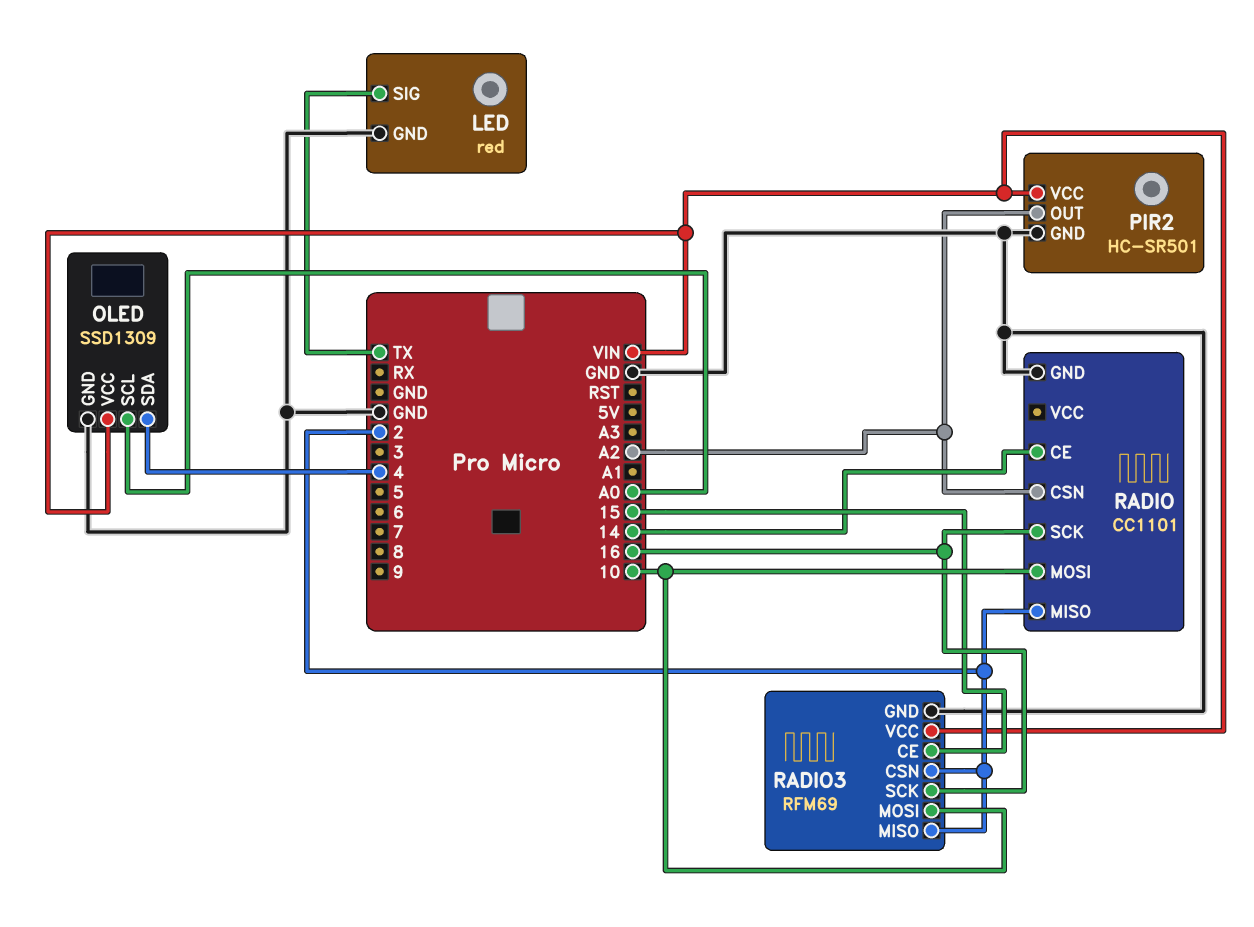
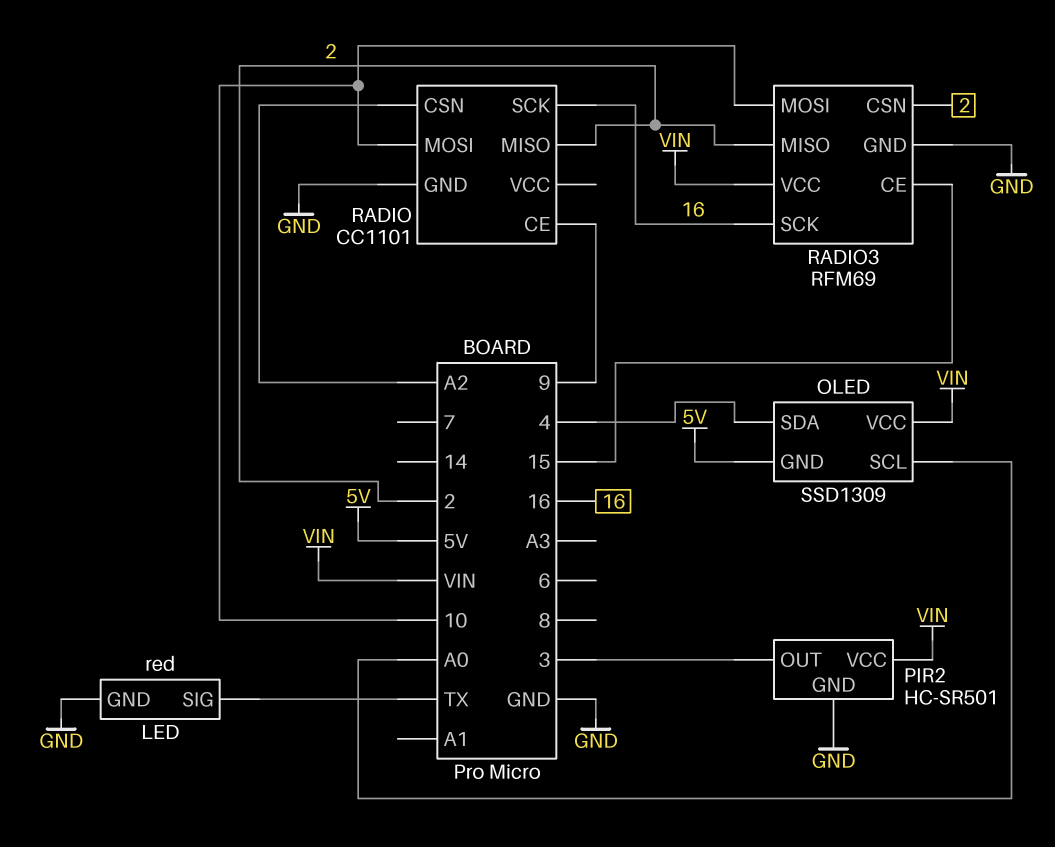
OLED pin GND: GND -> 5V
PIR2 pin OUT: A2 -> 3
RADIO pin CE: 14 -> 9

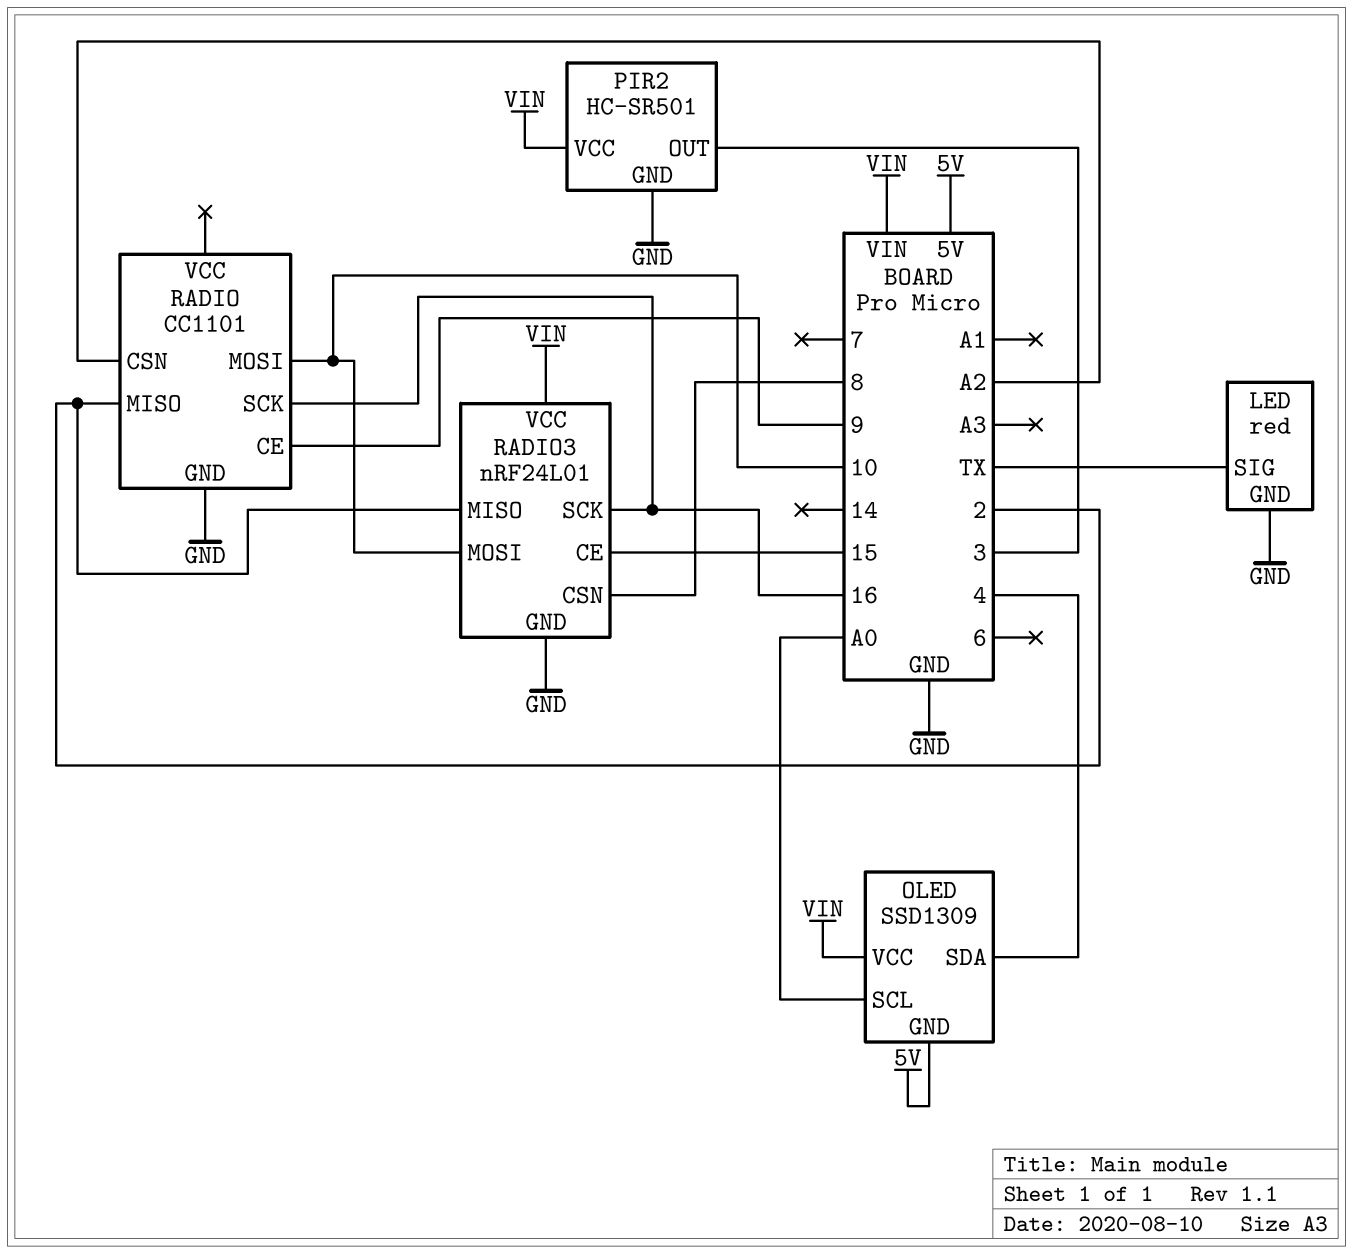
RADIO3: RFM69 -> nRF24L01
RADIO3 pin CSN: 2 -> 8

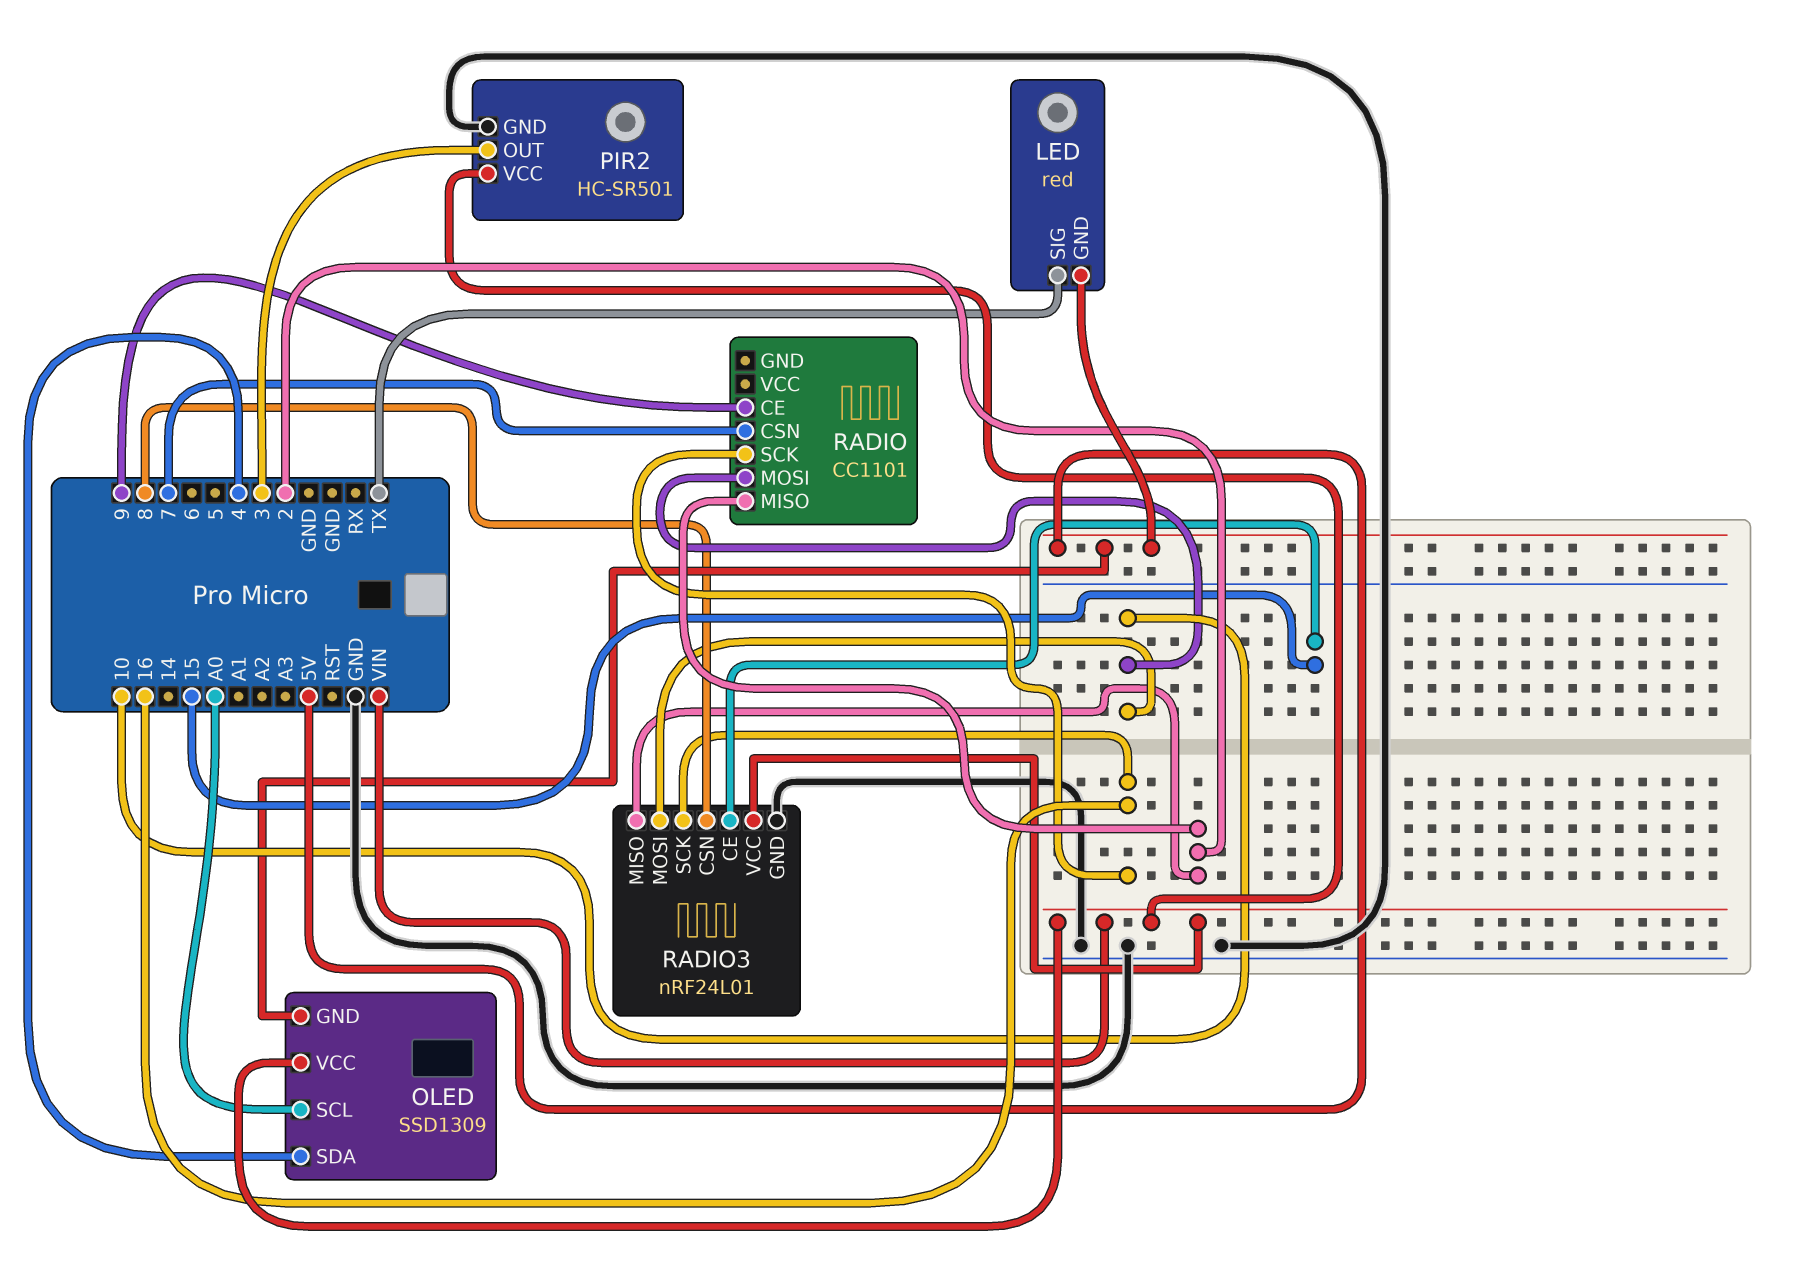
LED pin GND: GND -> 5V
RADIO pin CSN: A2 -> 7
RADIO pin GND: GND -> none

